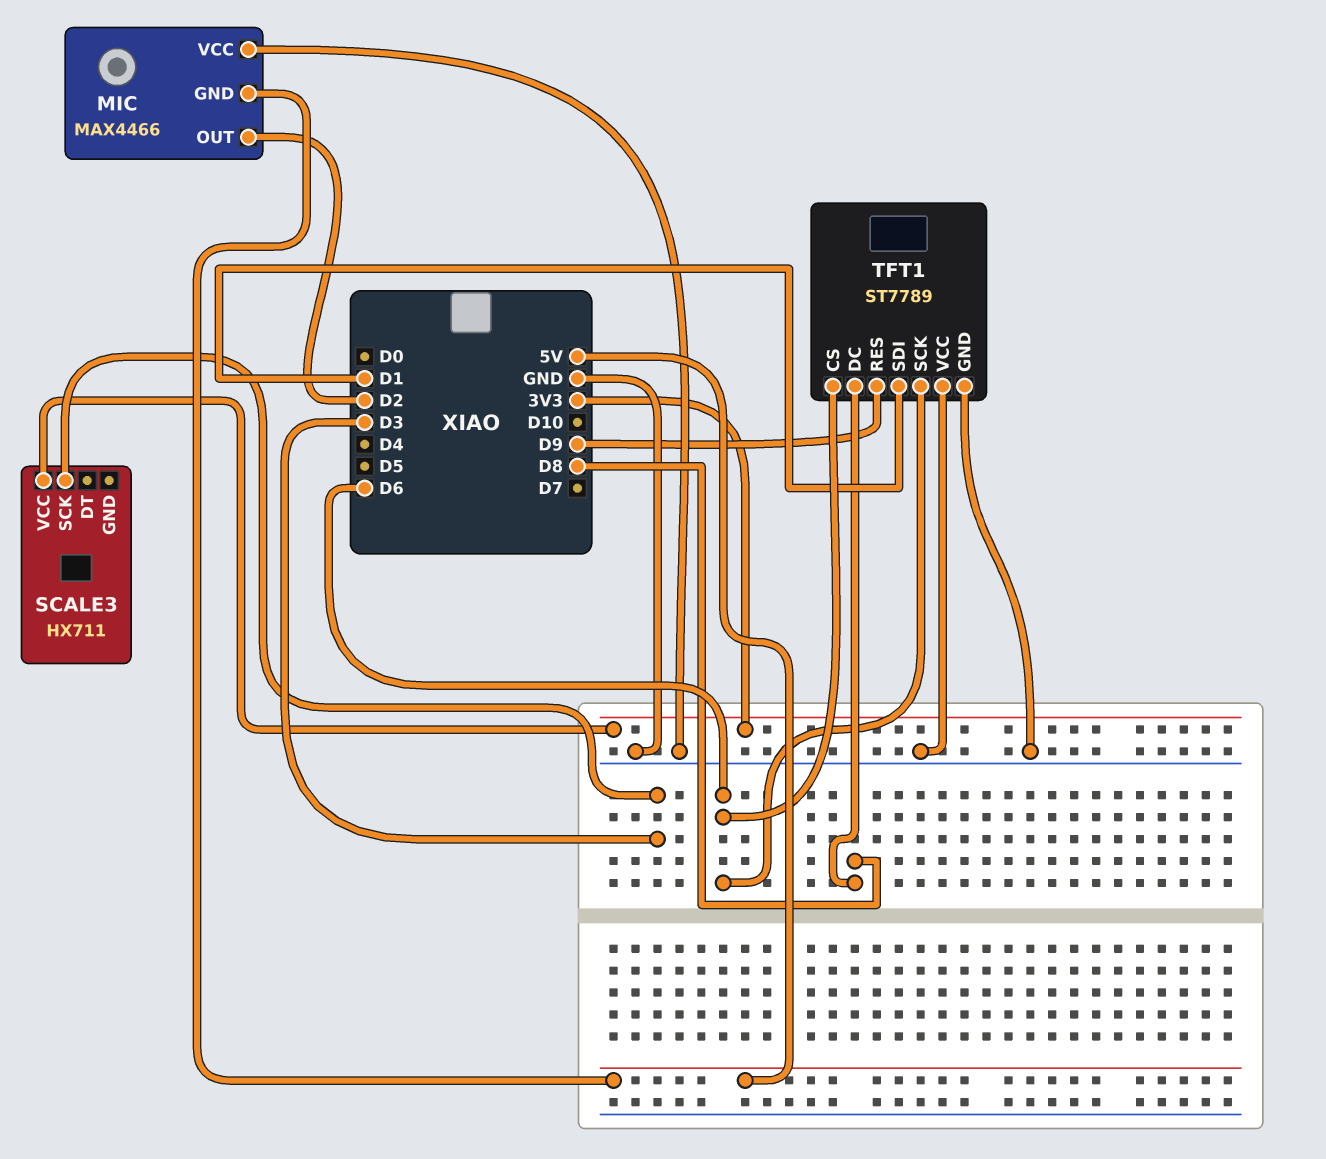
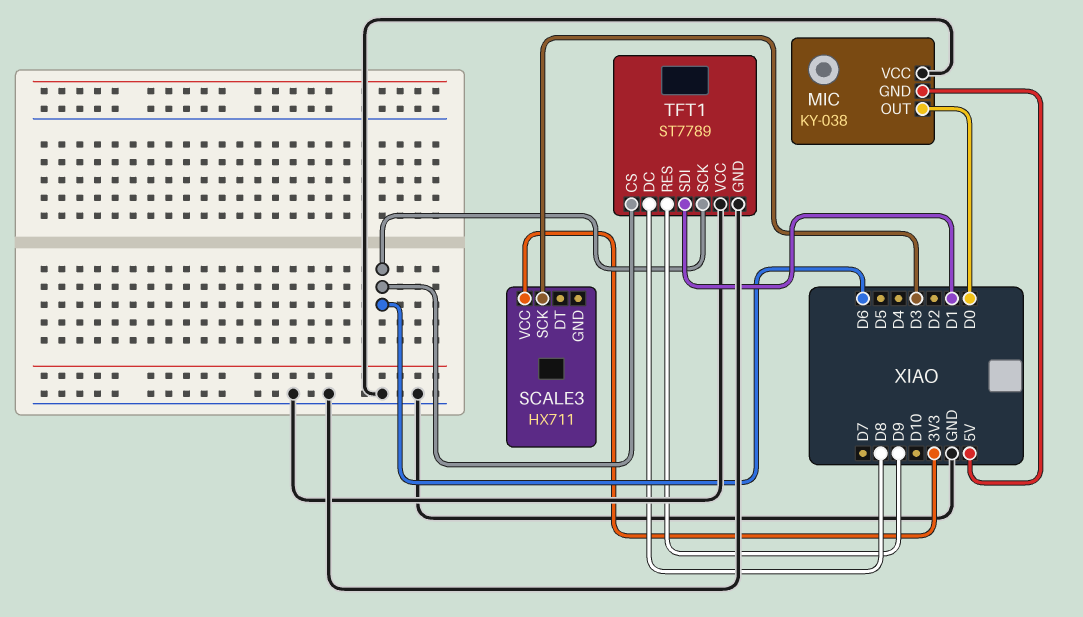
MIC: MAX4466 -> KY-038
MIC pin OUT: D2 -> D0

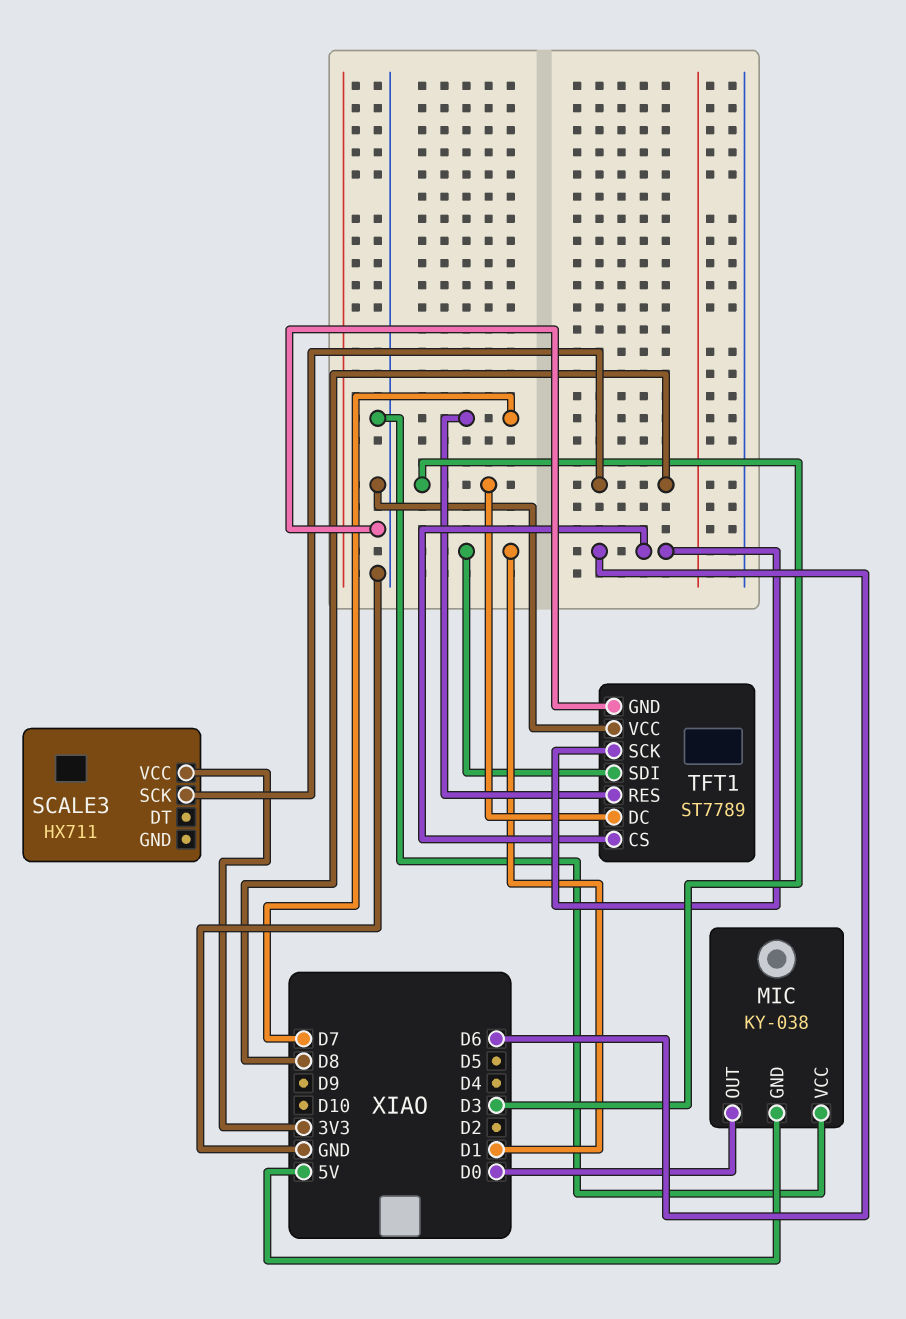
SCALE3 pin SCK: D3 -> D8
TFT1 pin DC: D8 -> D3
TFT1 pin RES: D9 -> D7

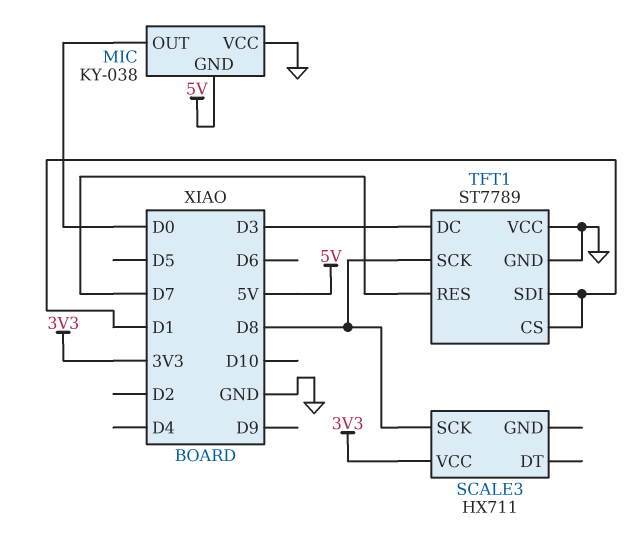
TFT1 pin CS: D6 -> D1
TFT1 pin SCK: D6 -> D8

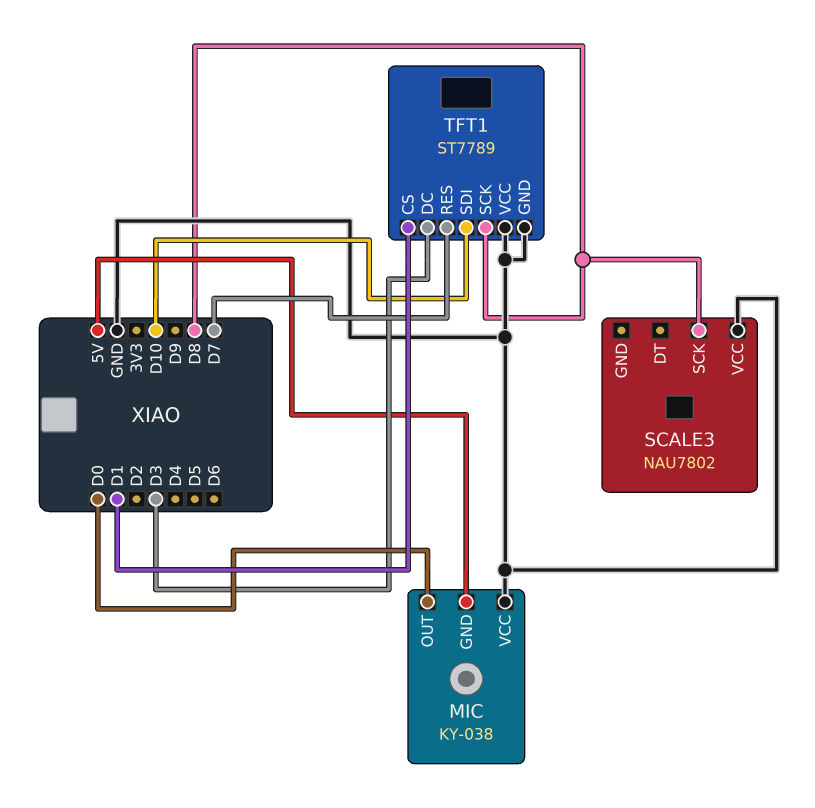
SCALE3: HX711 -> NAU7802
SCALE3 pin VCC: 3V3 -> GND
TFT1 pin SDI: D1 -> D10

